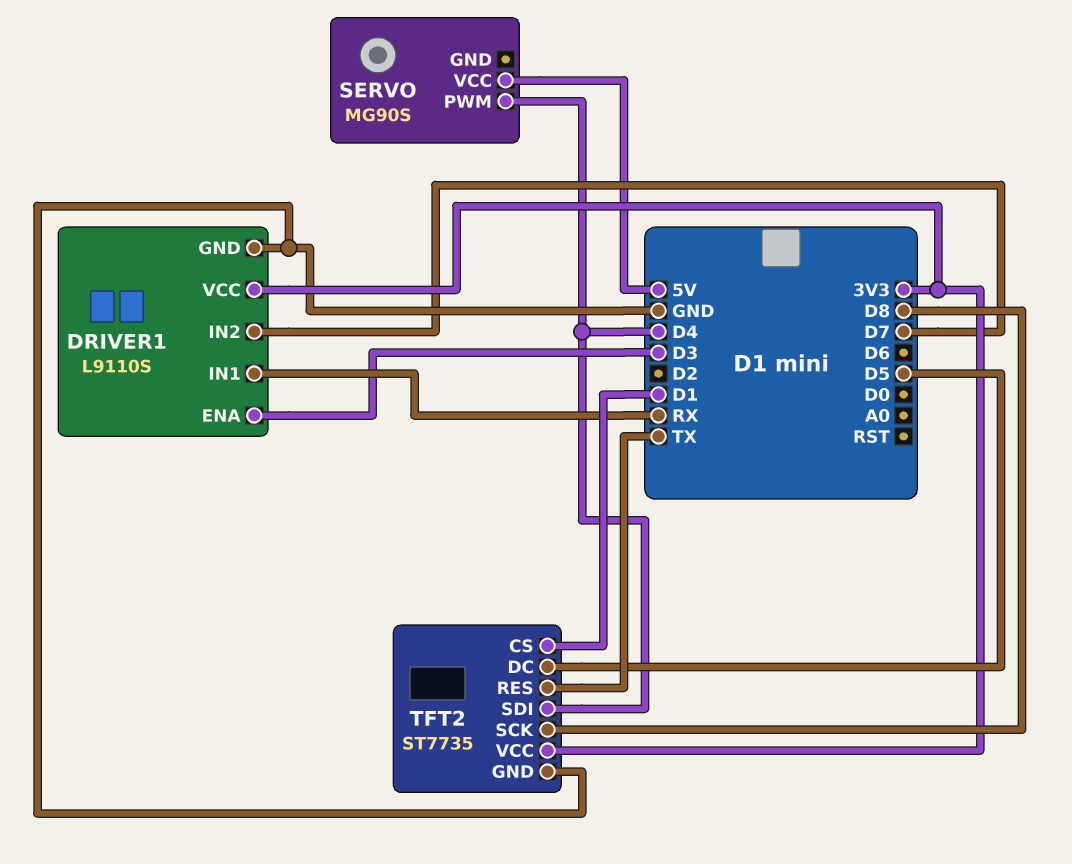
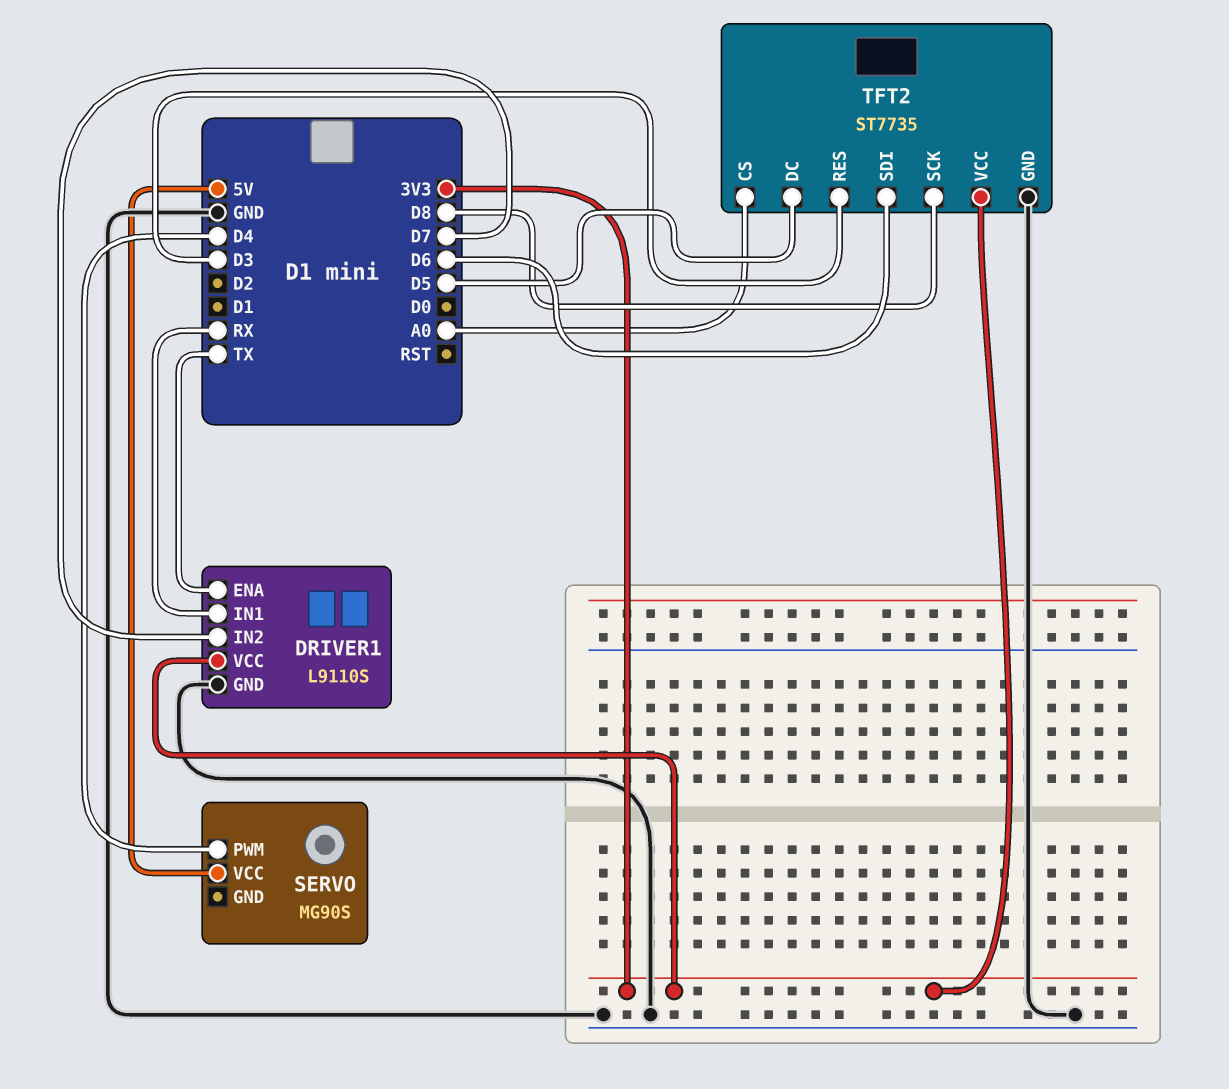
DRIVER1 pin ENA: D3 -> TX
TFT2 pin CS: D1 -> A0
TFT2 pin RES: TX -> D3
TFT2 pin SDI: D4 -> D6

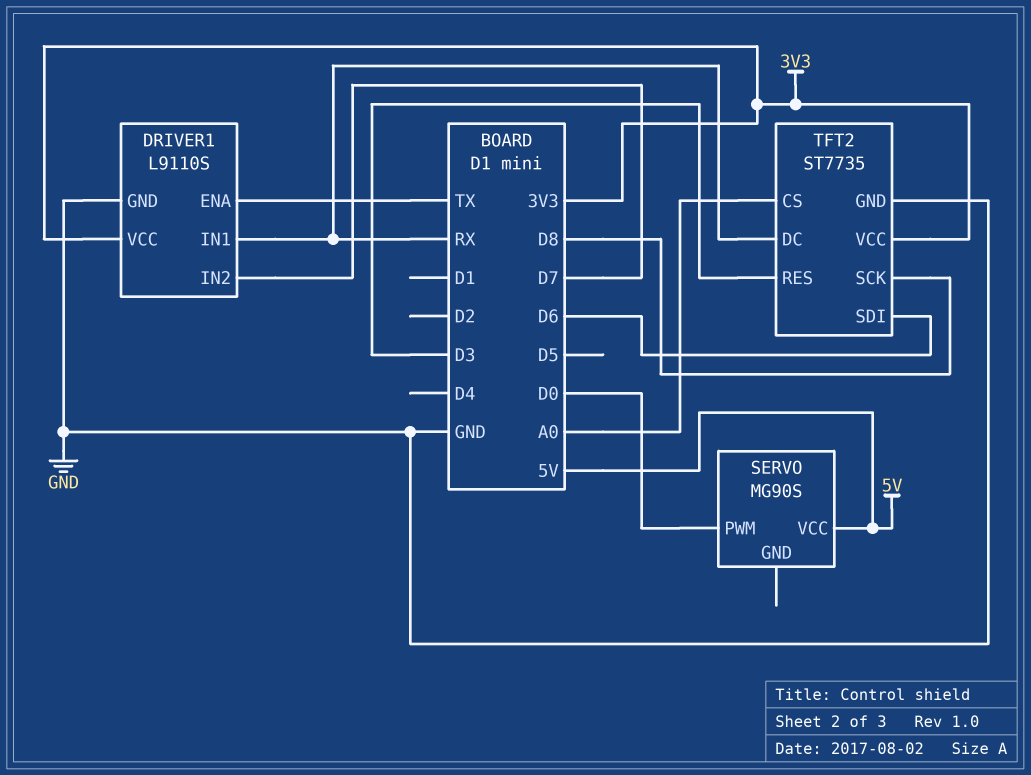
SERVO pin PWM: D4 -> D0
TFT2 pin DC: D5 -> RX

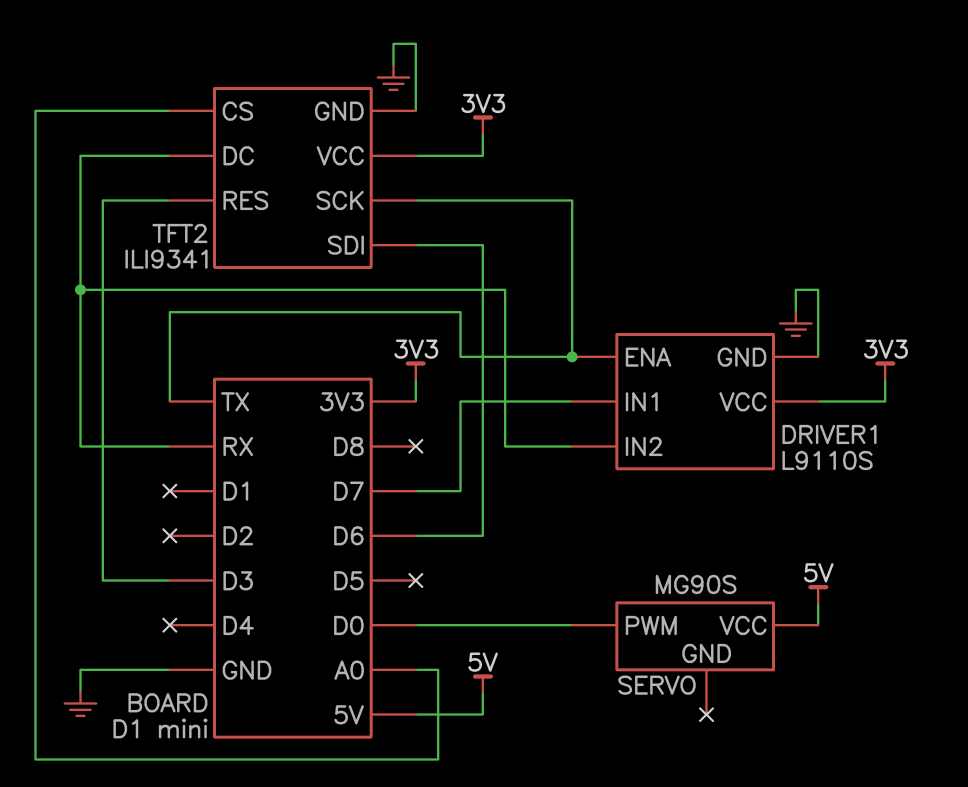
DRIVER1 pin IN1: RX -> D7
DRIVER1 pin IN2: D7 -> RX
TFT2: ST7735 -> ILI9341
TFT2 pin SCK: D8 -> TX

